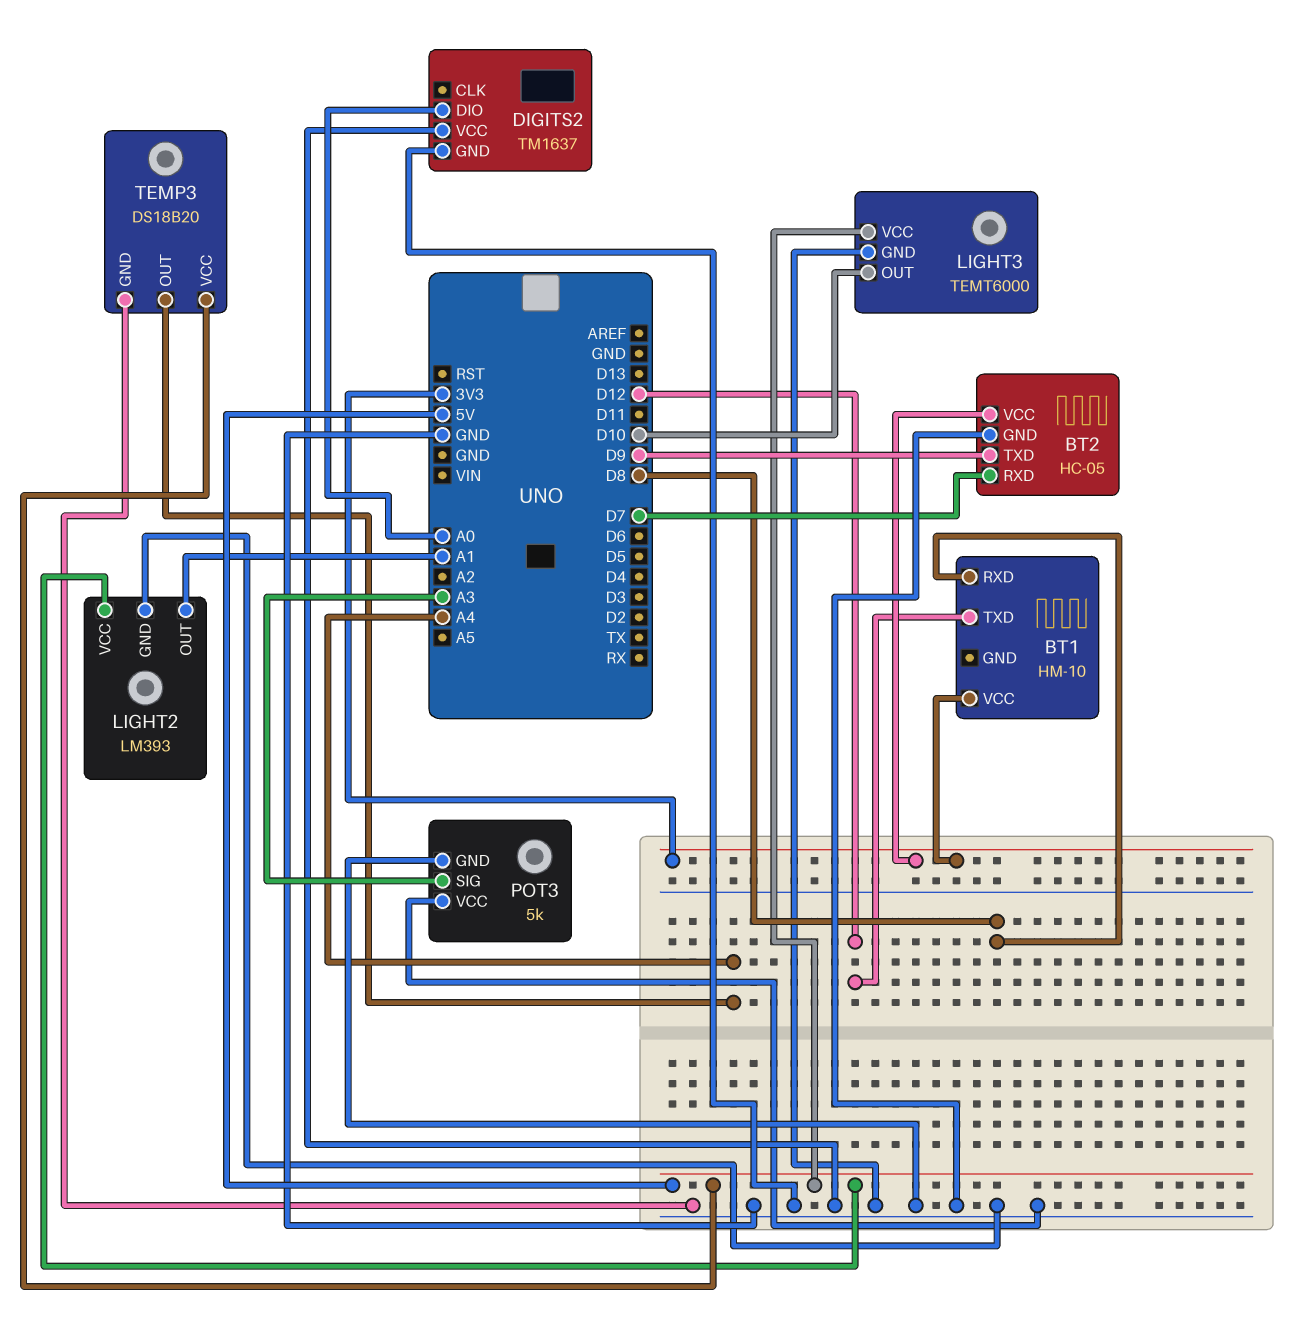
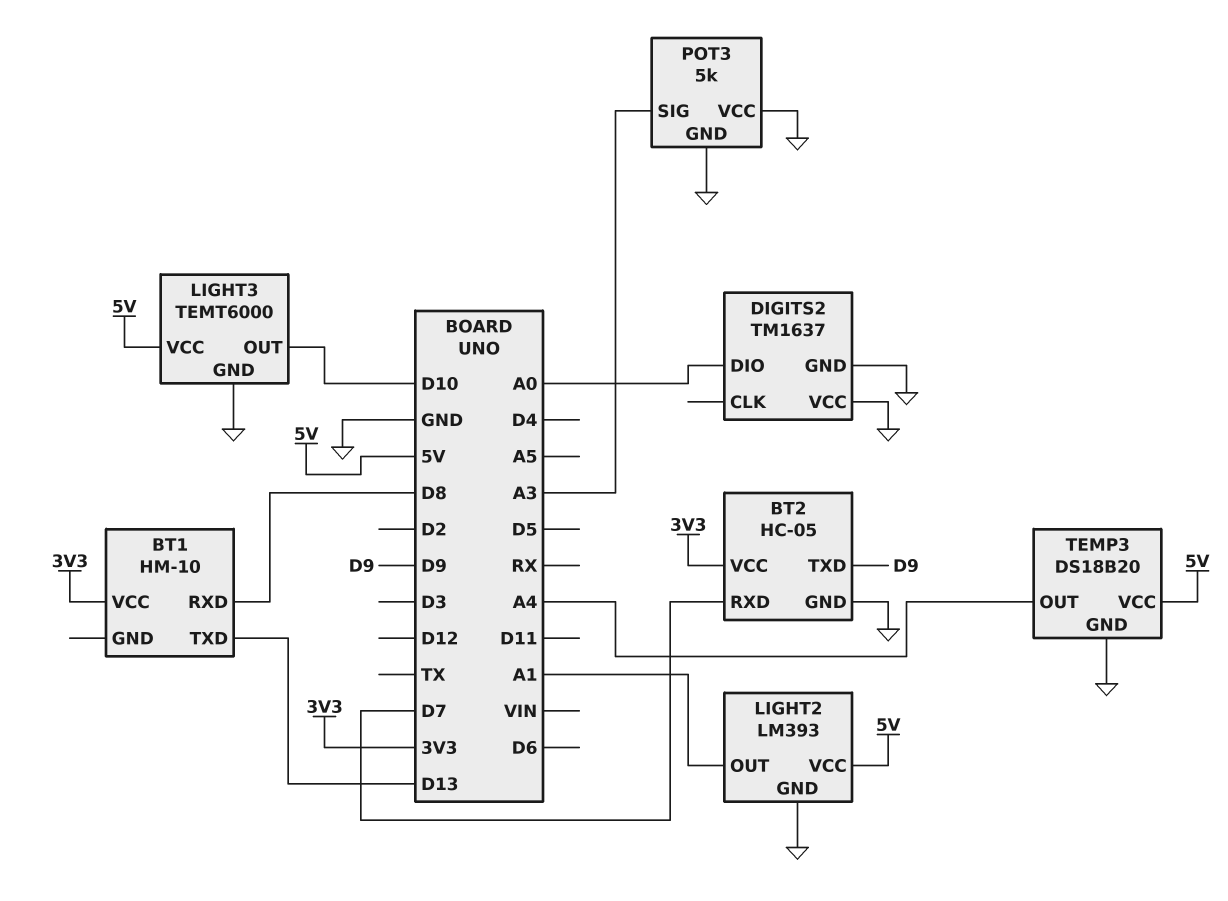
BT1 pin TXD: D12 -> D13

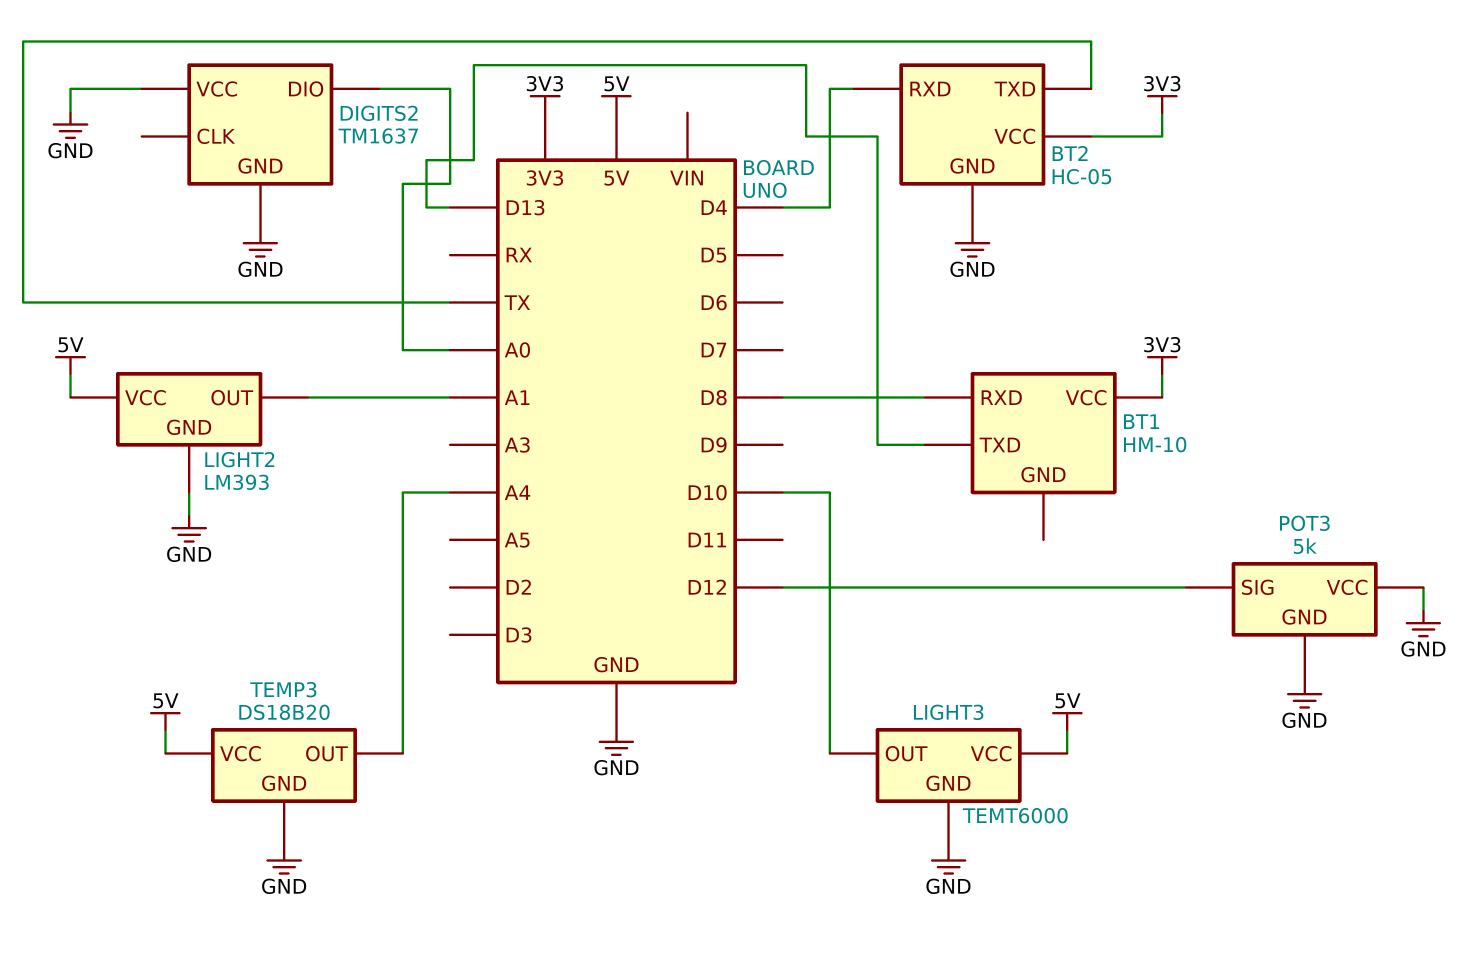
BT2 pin RXD: D7 -> D4
BT2 pin TXD: D9 -> TX
POT3 pin SIG: A3 -> D12

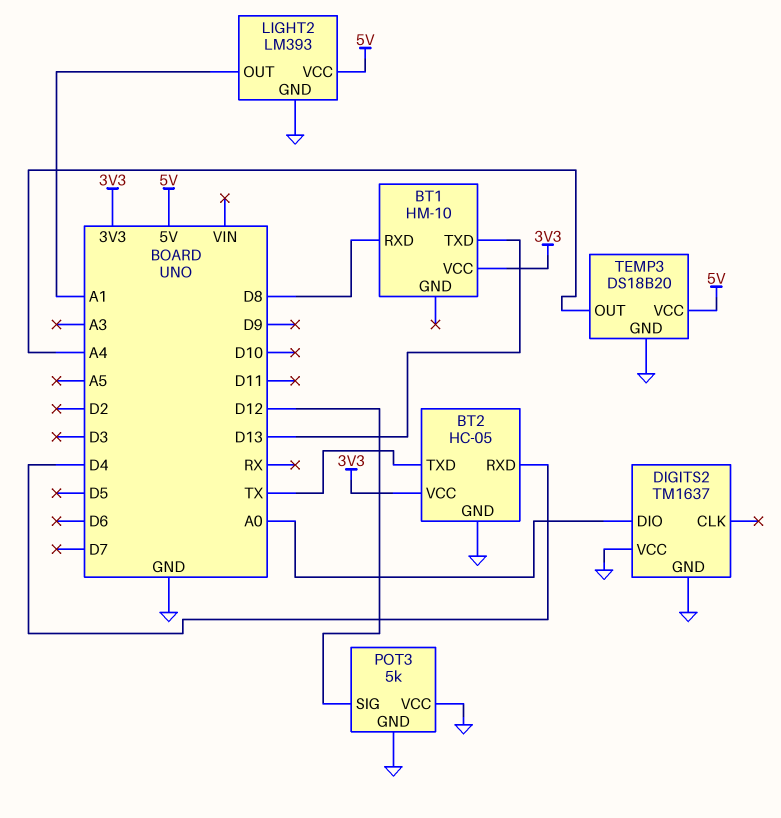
LIGHT3: TEMT6000 -> none
LIGHT3 pin GND: GND -> none
LIGHT3 pin OUT: D10 -> none
LIGHT3 pin VCC: 5V -> none

